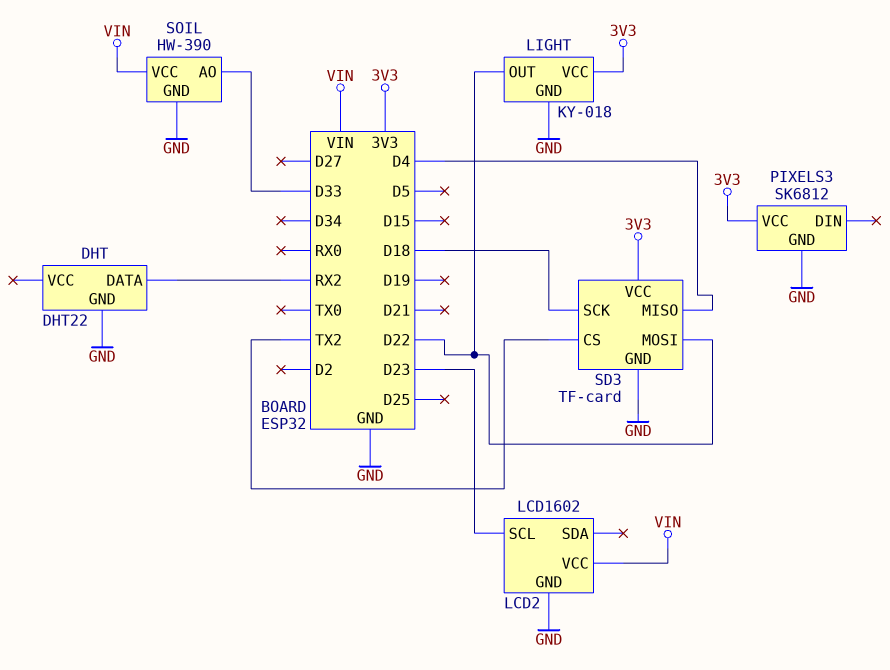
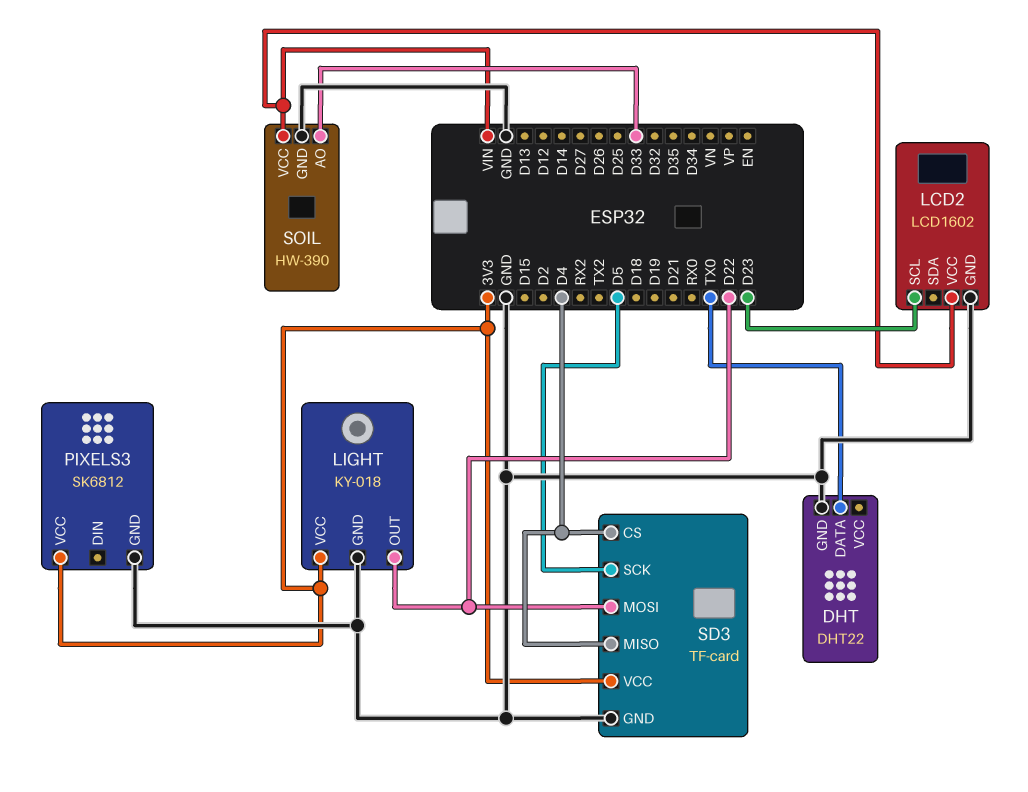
DHT pin DATA: RX2 -> TX0
SD3 pin CS: TX2 -> D4
SD3 pin SCK: D18 -> D5

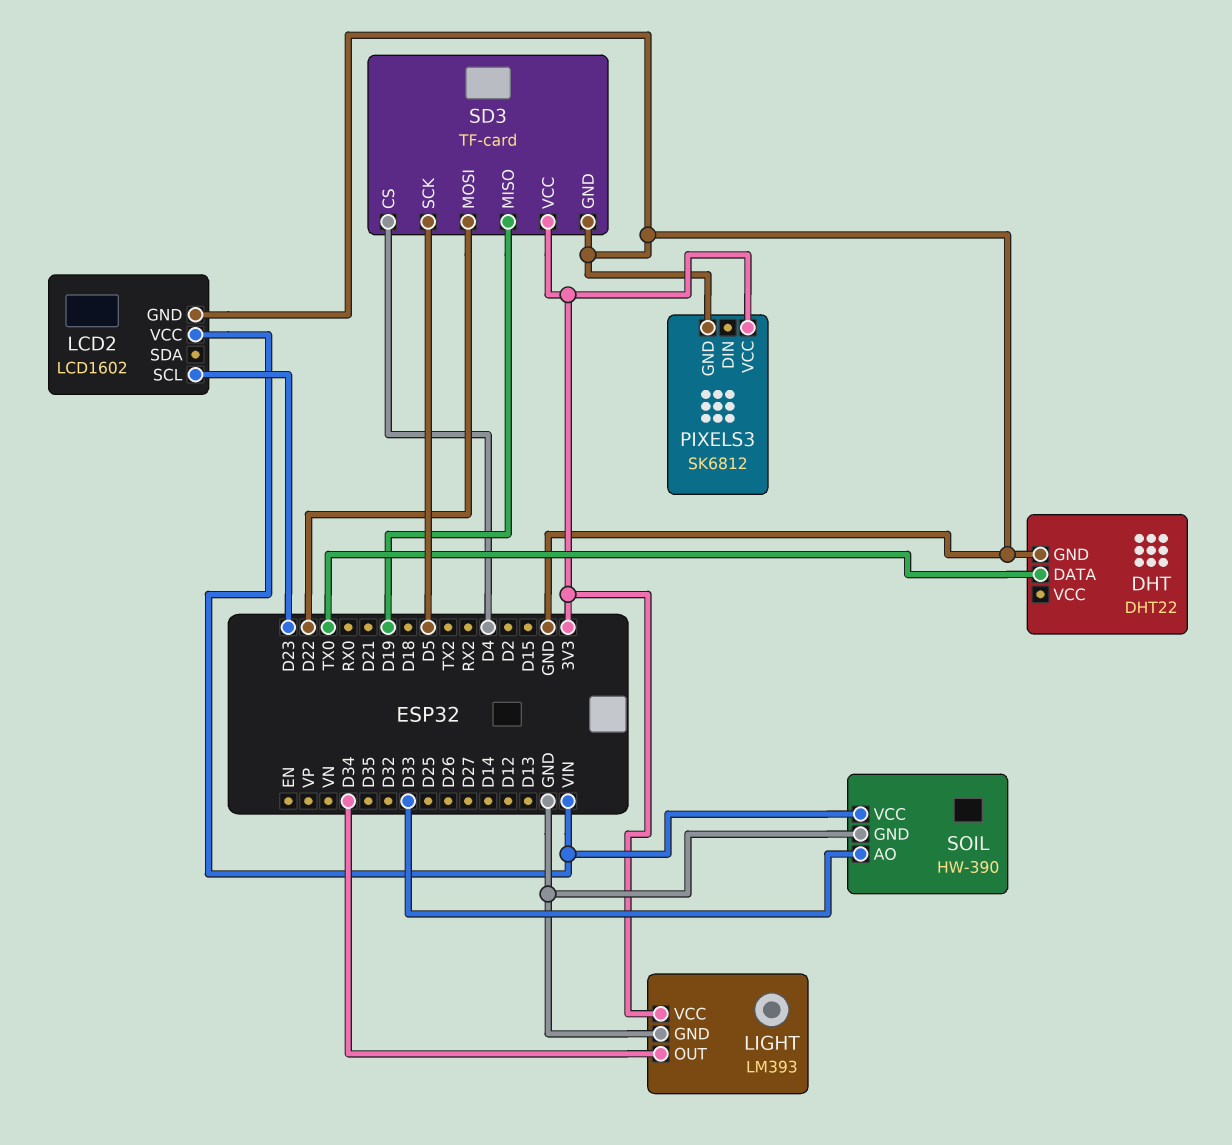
LIGHT: KY-018 -> LM393
LIGHT pin OUT: D22 -> D34
SD3 pin MISO: D4 -> D19

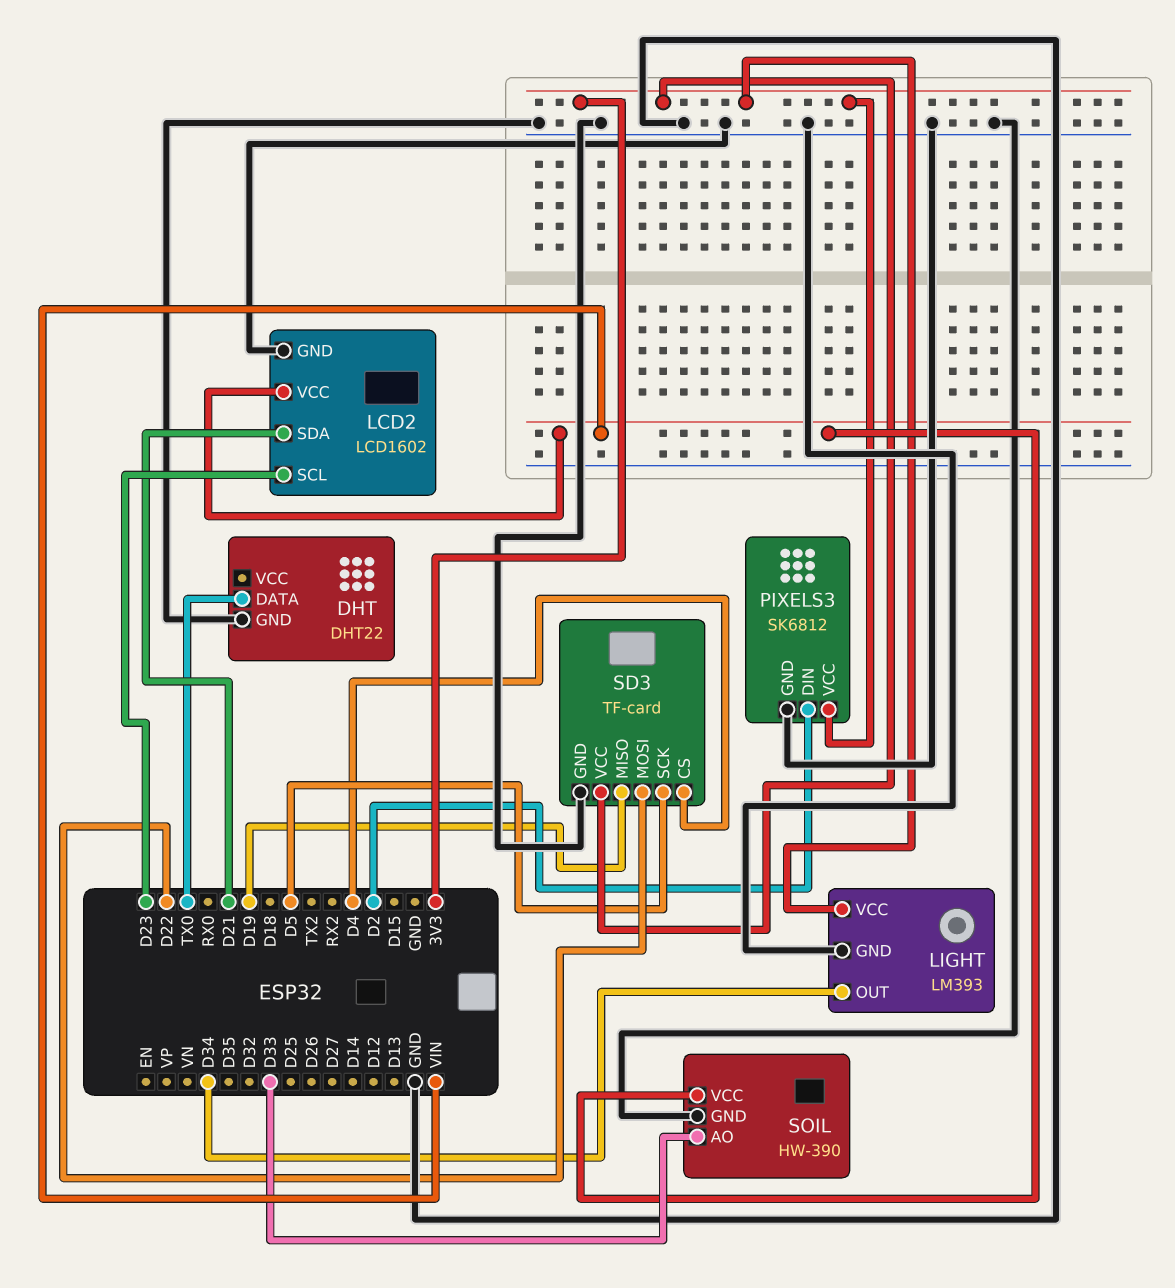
LCD2 pin SDA: none -> D21
PIXELS3 pin DIN: none -> D2

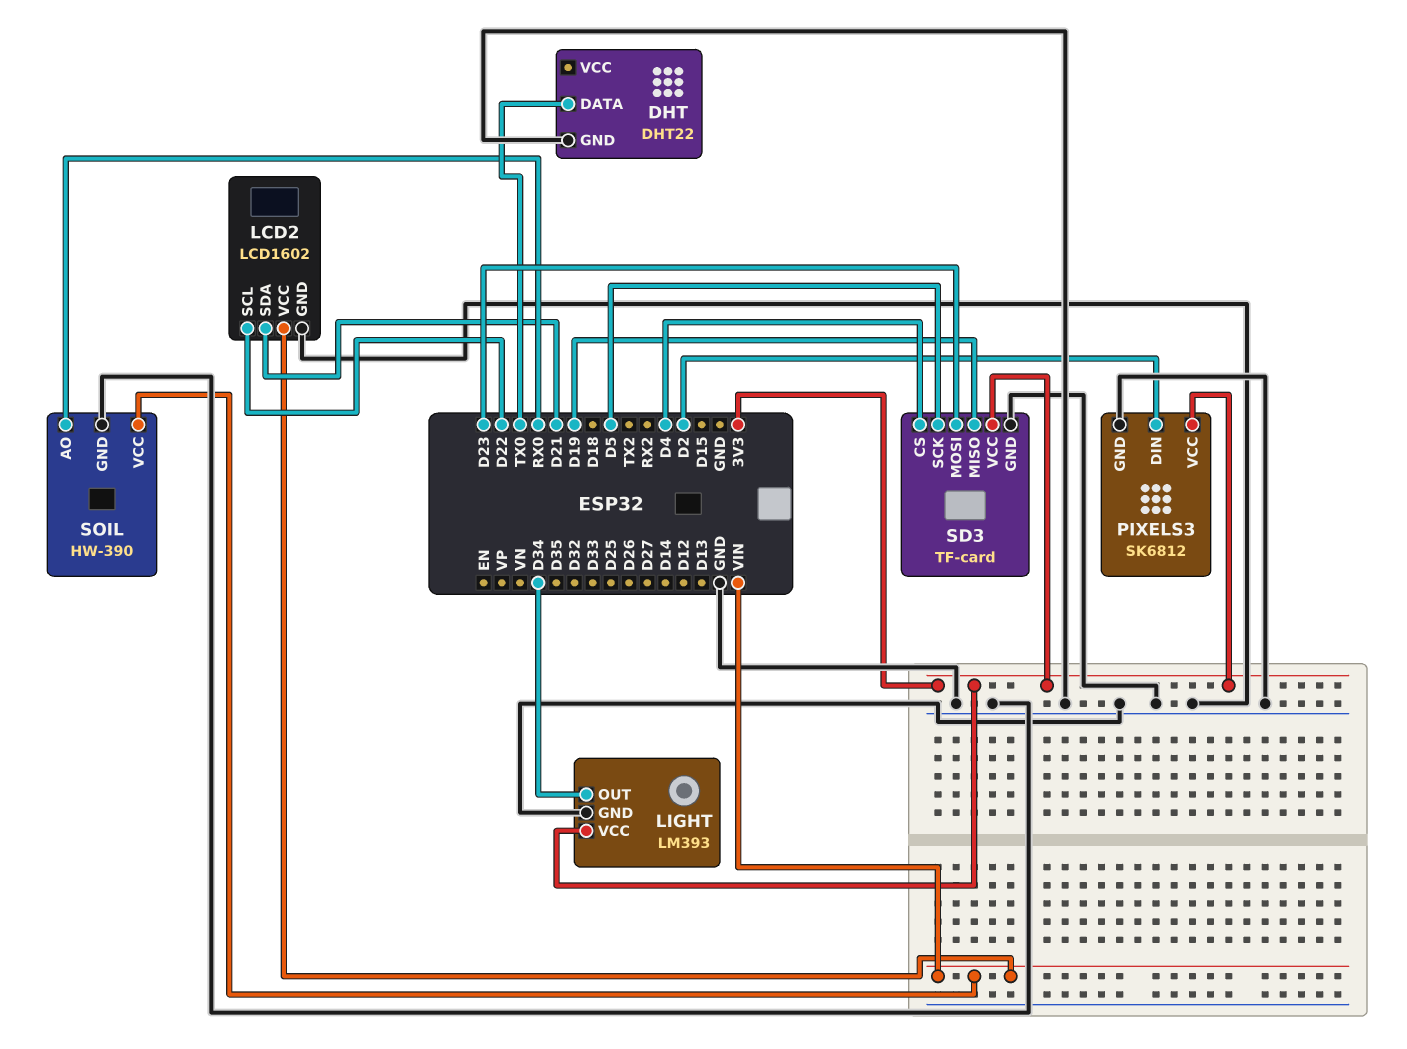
LCD2 pin SCL: D23 -> D22
SD3 pin MOSI: D22 -> D23
SOIL pin AO: D33 -> RX0

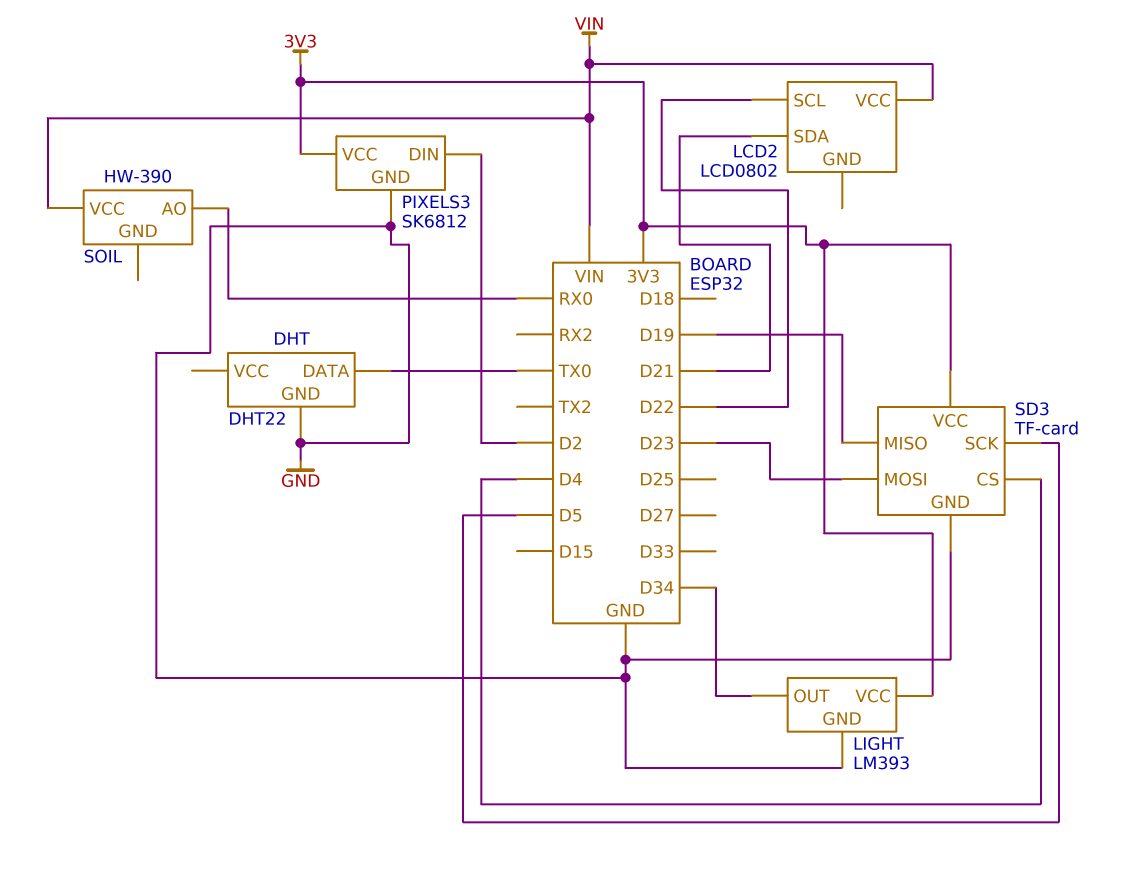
LCD2: LCD1602 -> LCD0802
LCD2 pin GND: GND -> none
SOIL pin GND: GND -> none

